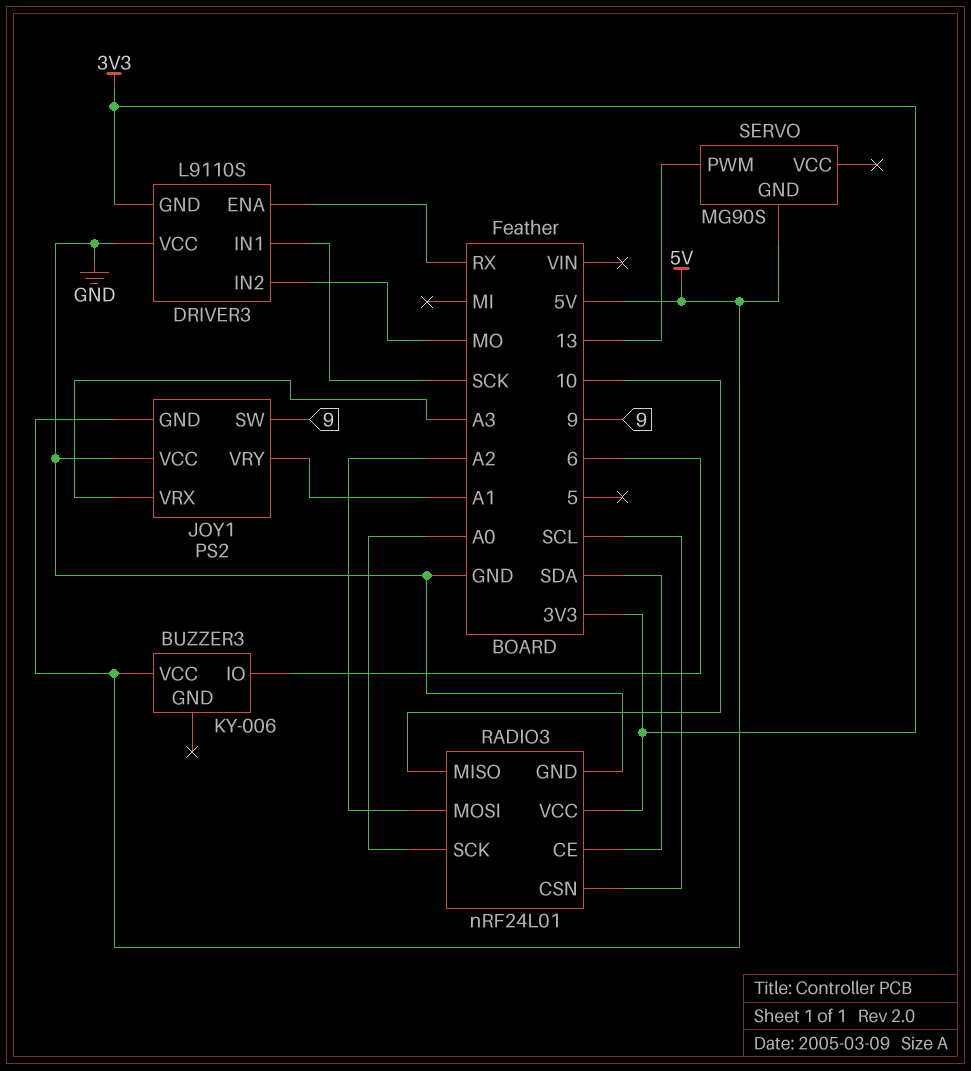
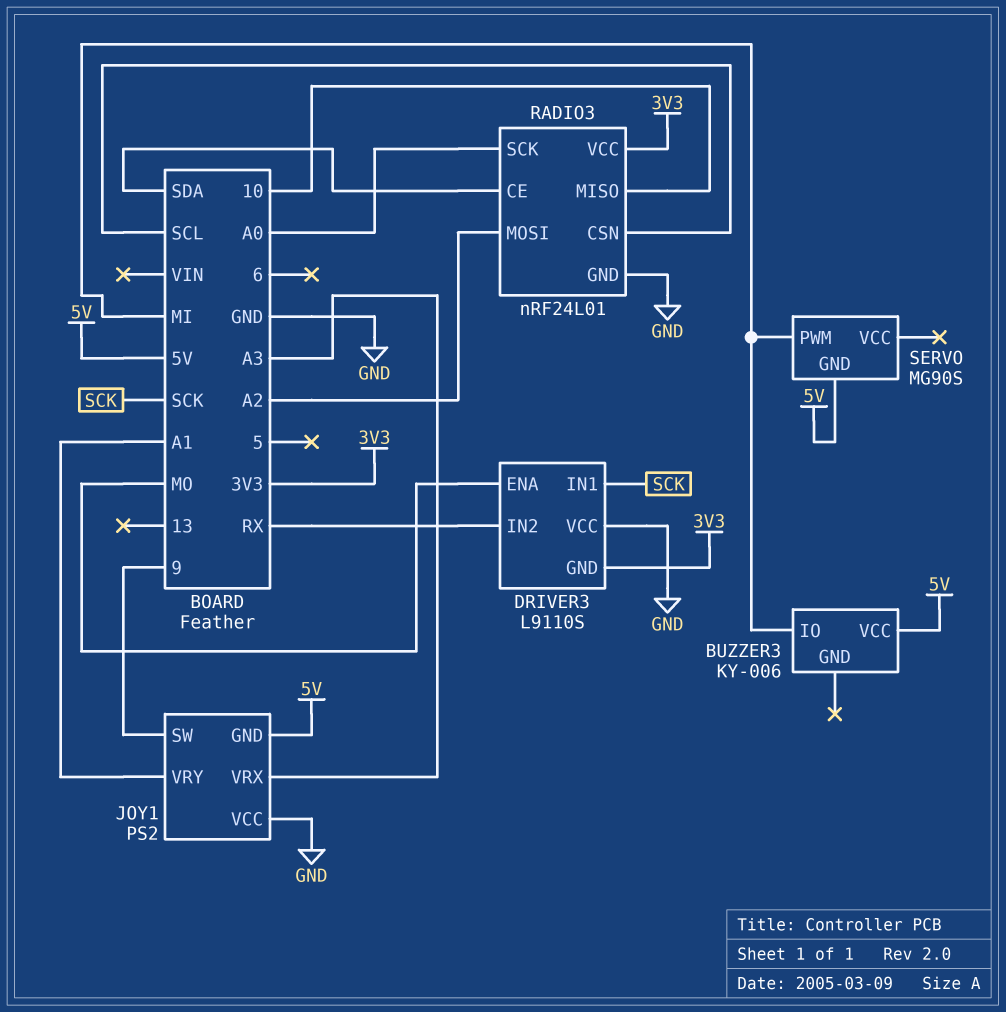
BUZZER3 pin IO: 6 -> MI
DRIVER3 pin ENA: RX -> MO
DRIVER3 pin IN2: MO -> RX
SERVO pin PWM: 13 -> MI

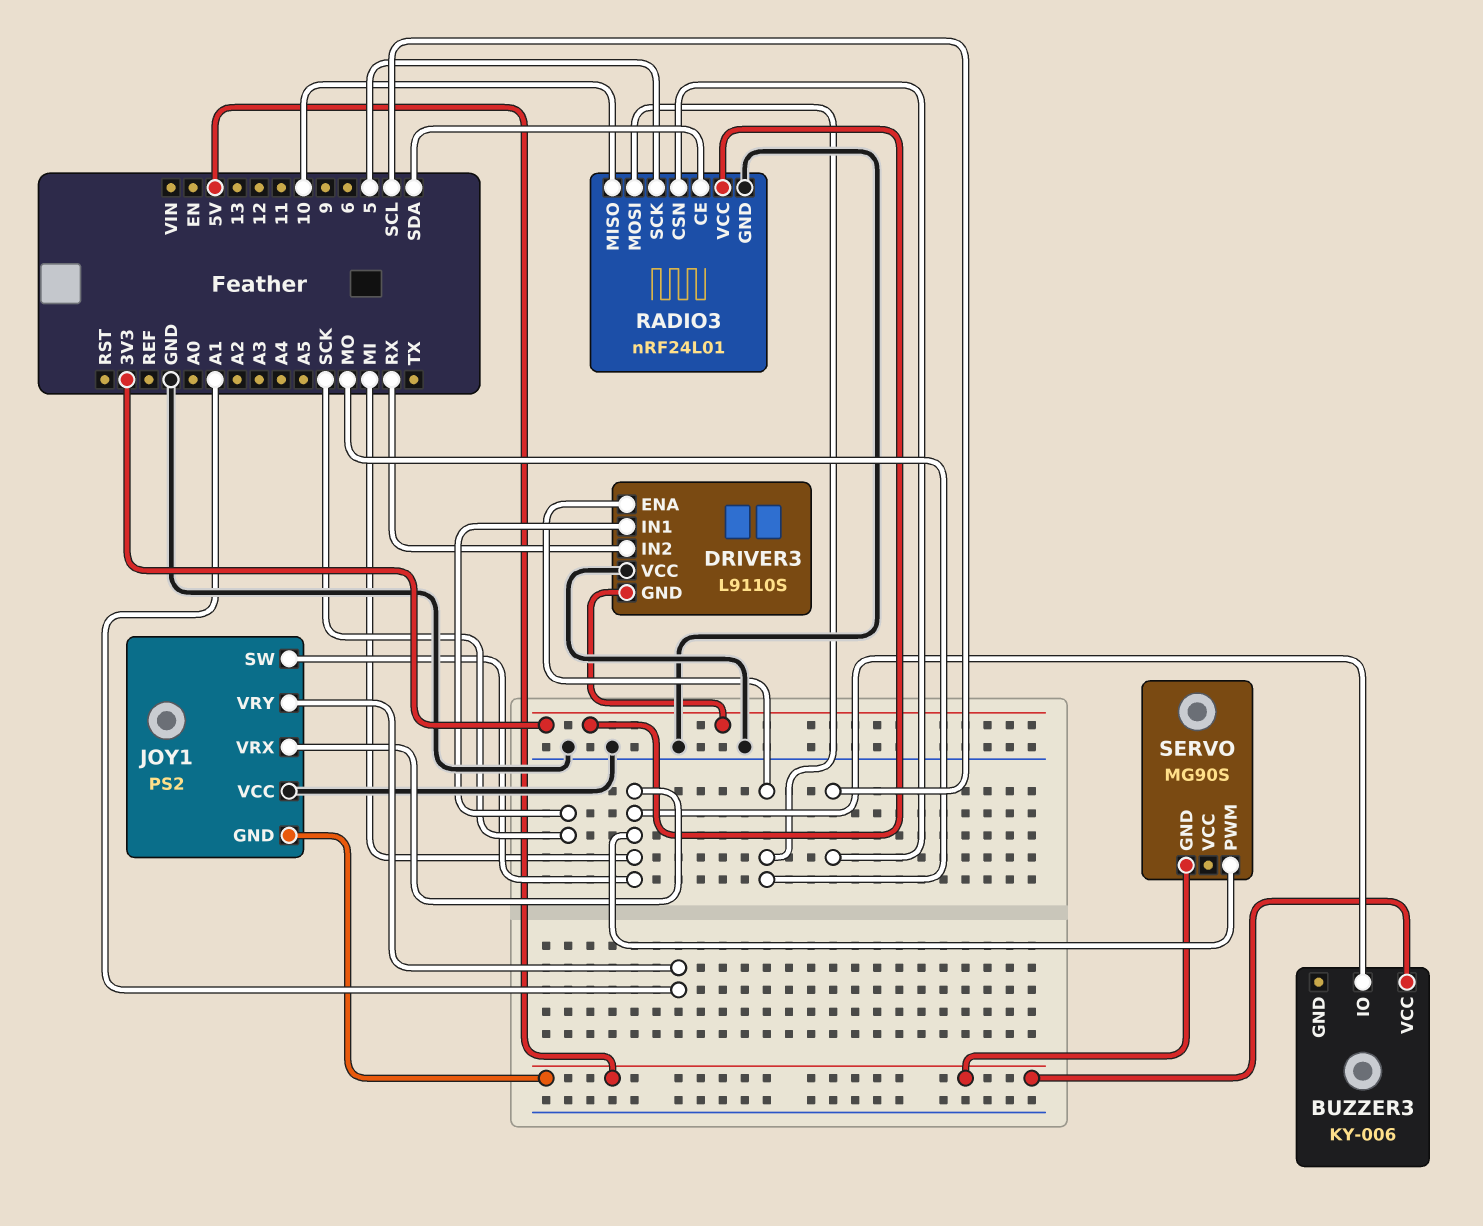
JOY1 pin SW: 9 -> MI
JOY1 pin VRX: A3 -> MI
RADIO3 pin MOSI: A2 -> MO
RADIO3 pin SCK: A0 -> 5

